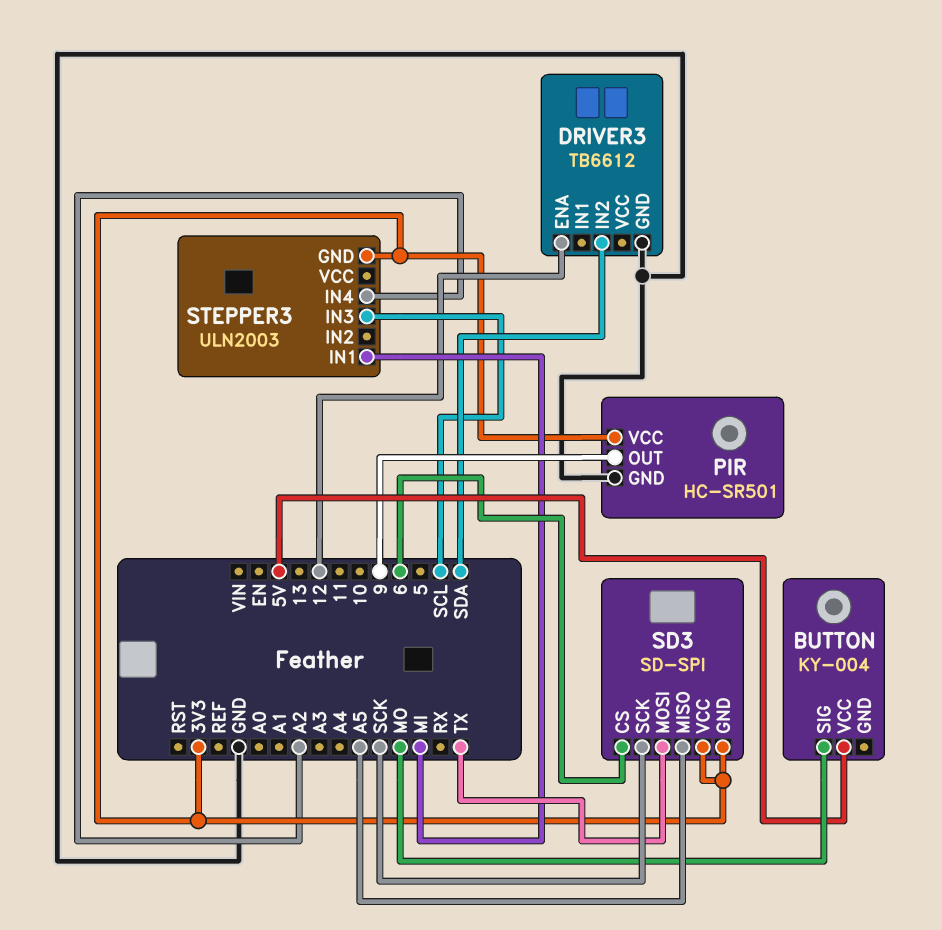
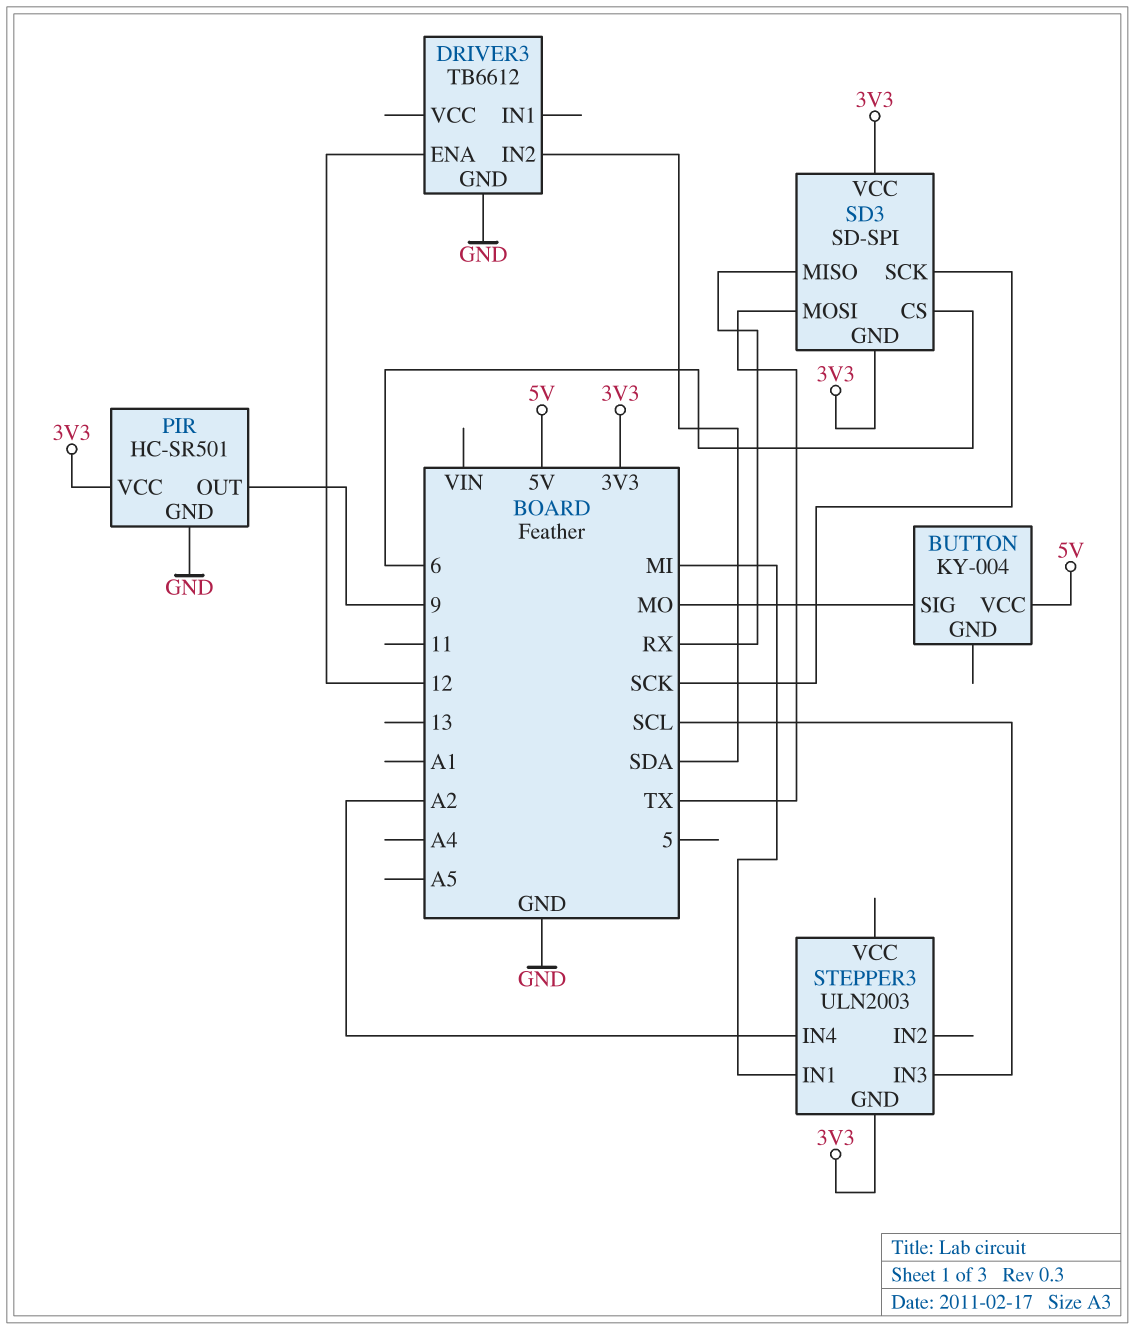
SD3 pin MISO: A5 -> RX

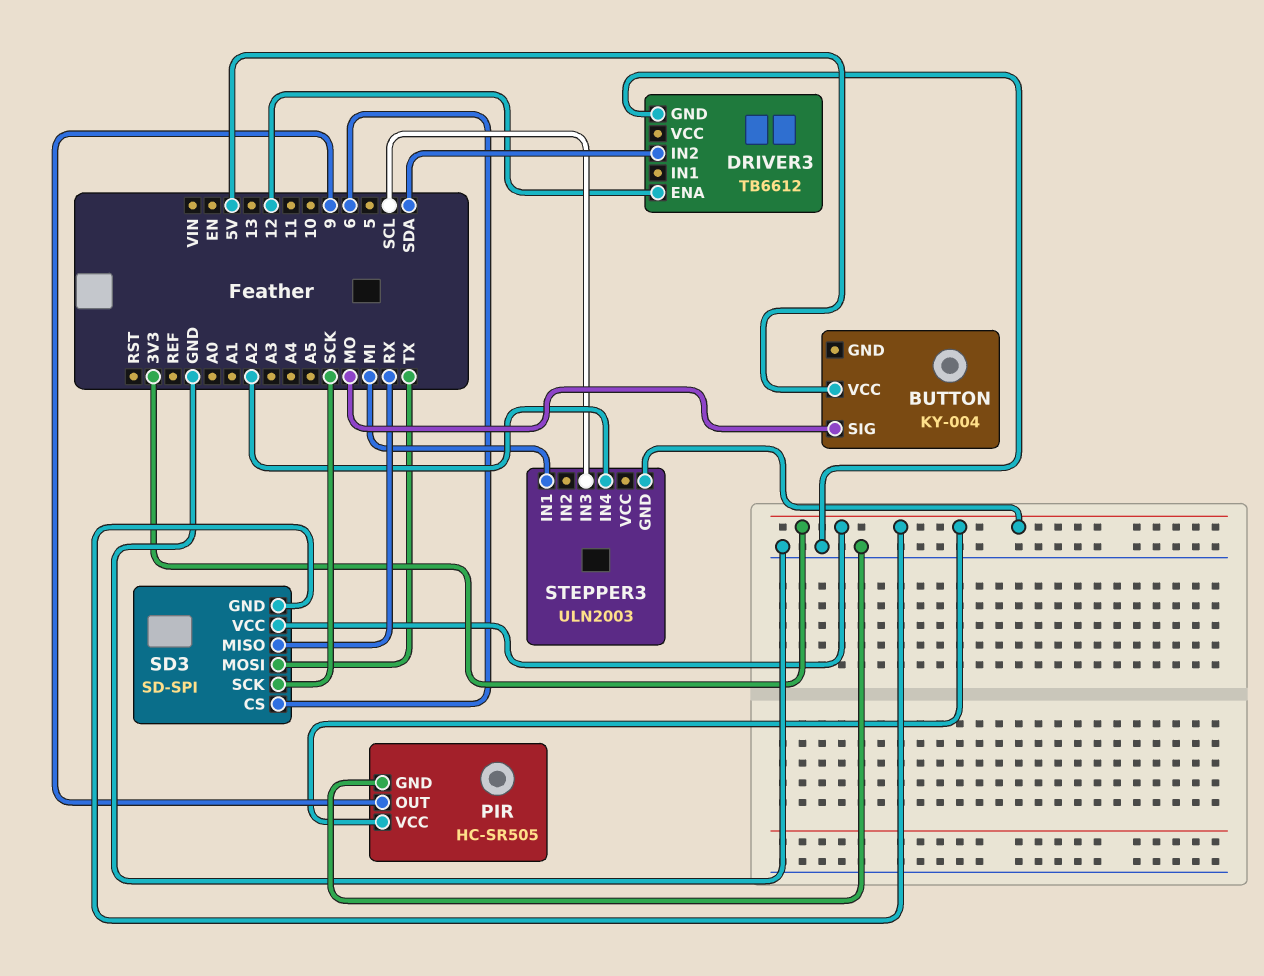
PIR: HC-SR501 -> HC-SR505

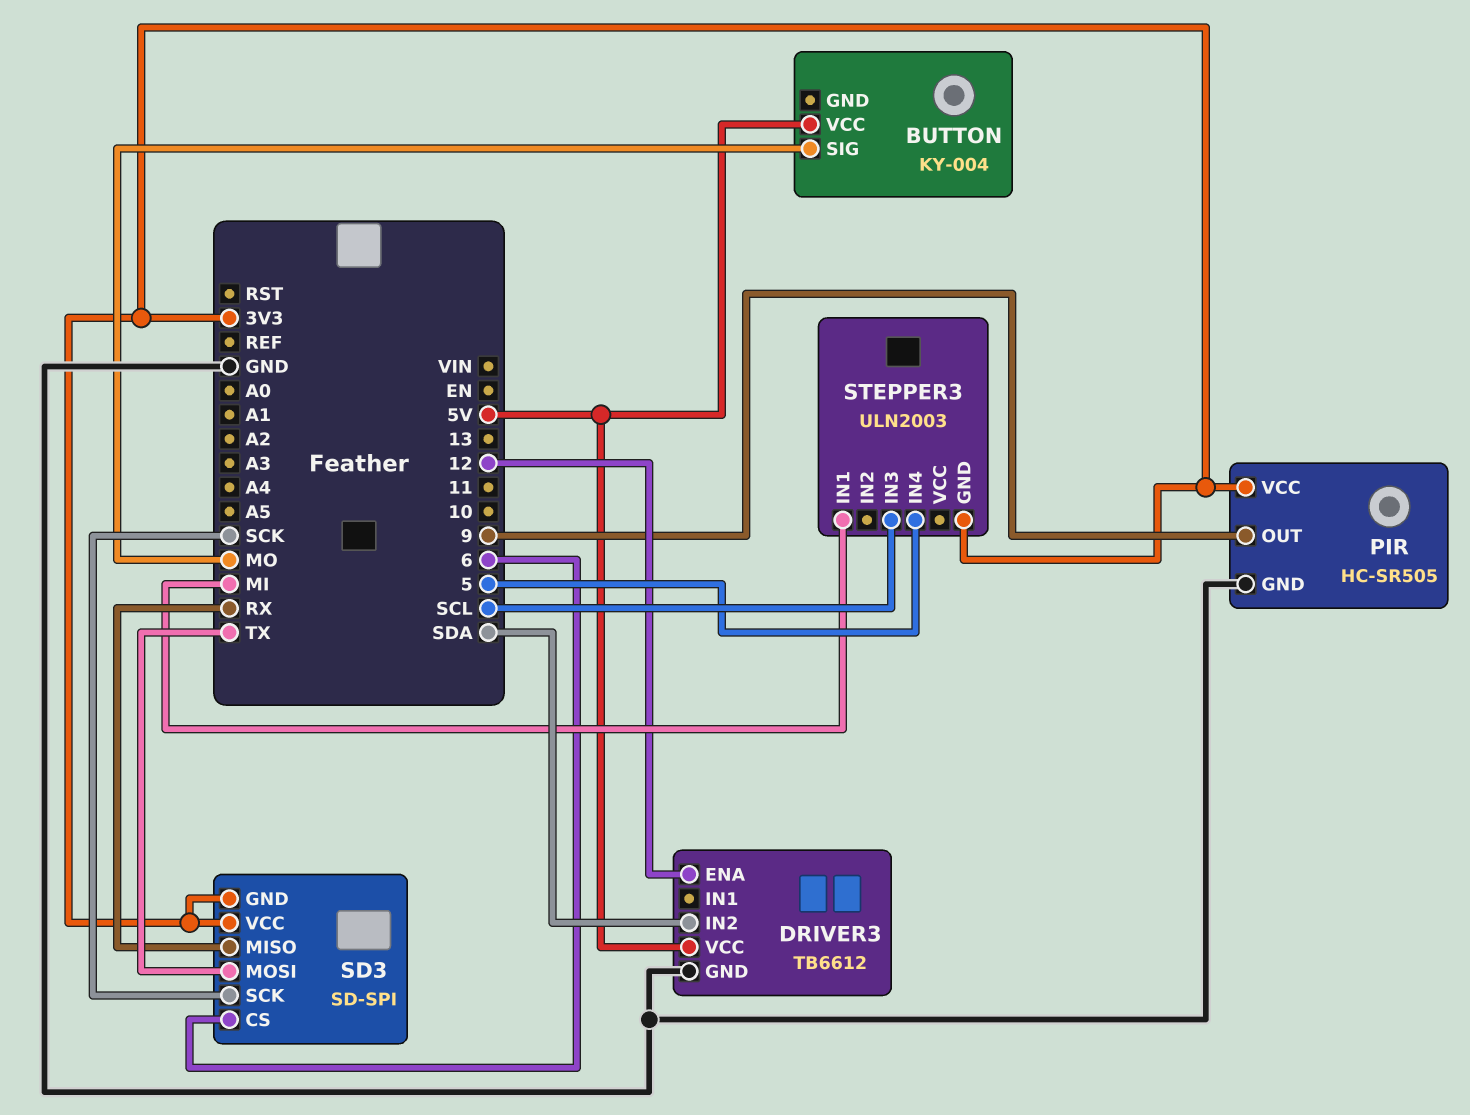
DRIVER3 pin VCC: none -> 5V
STEPPER3 pin IN4: A2 -> 5

